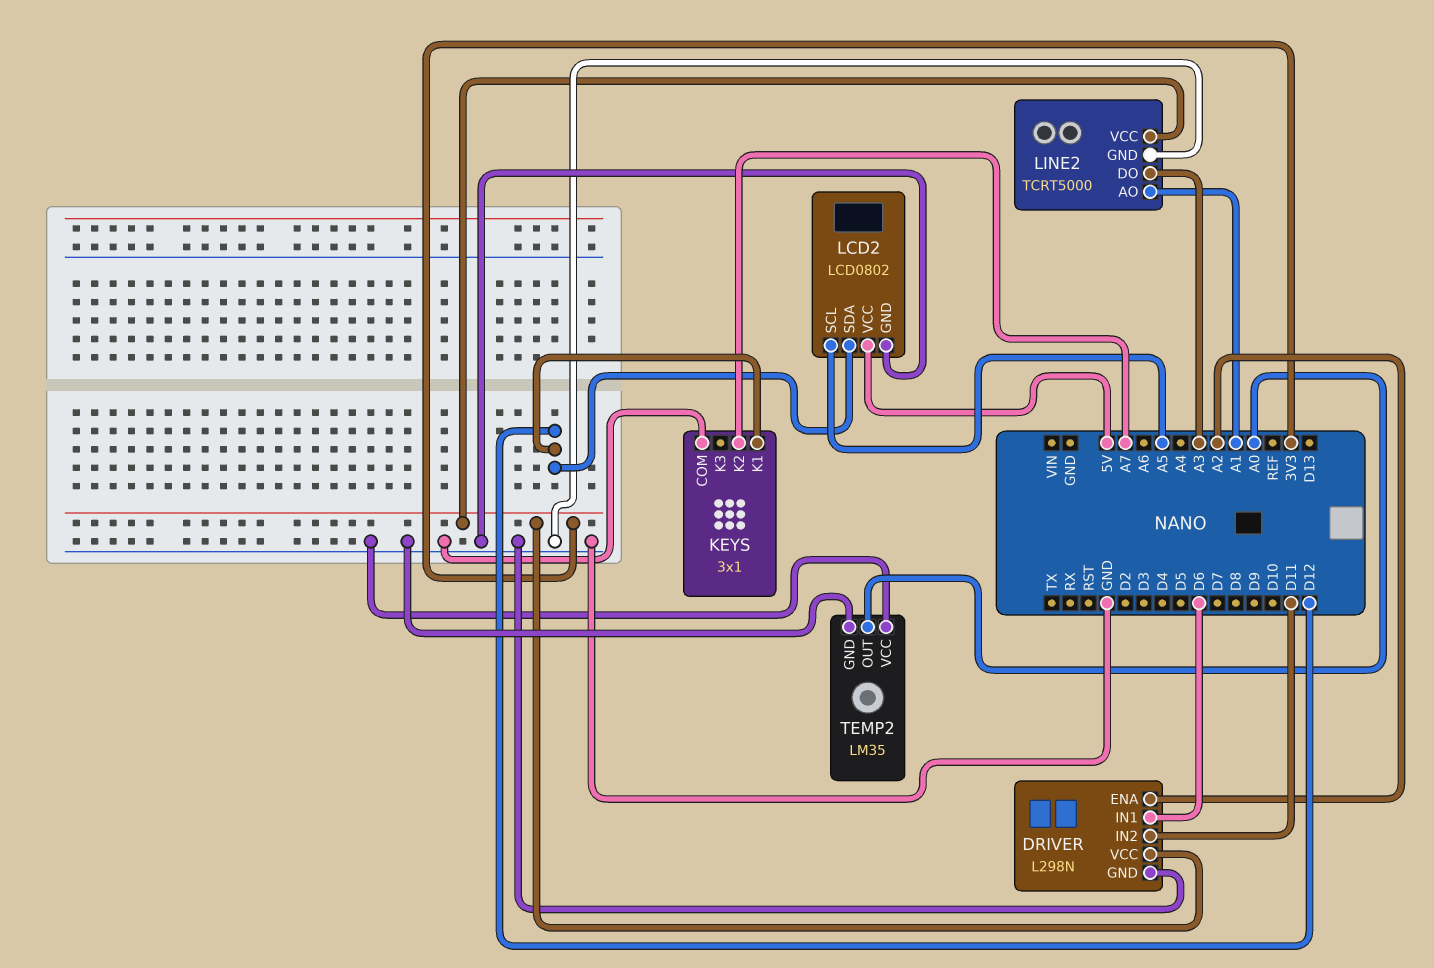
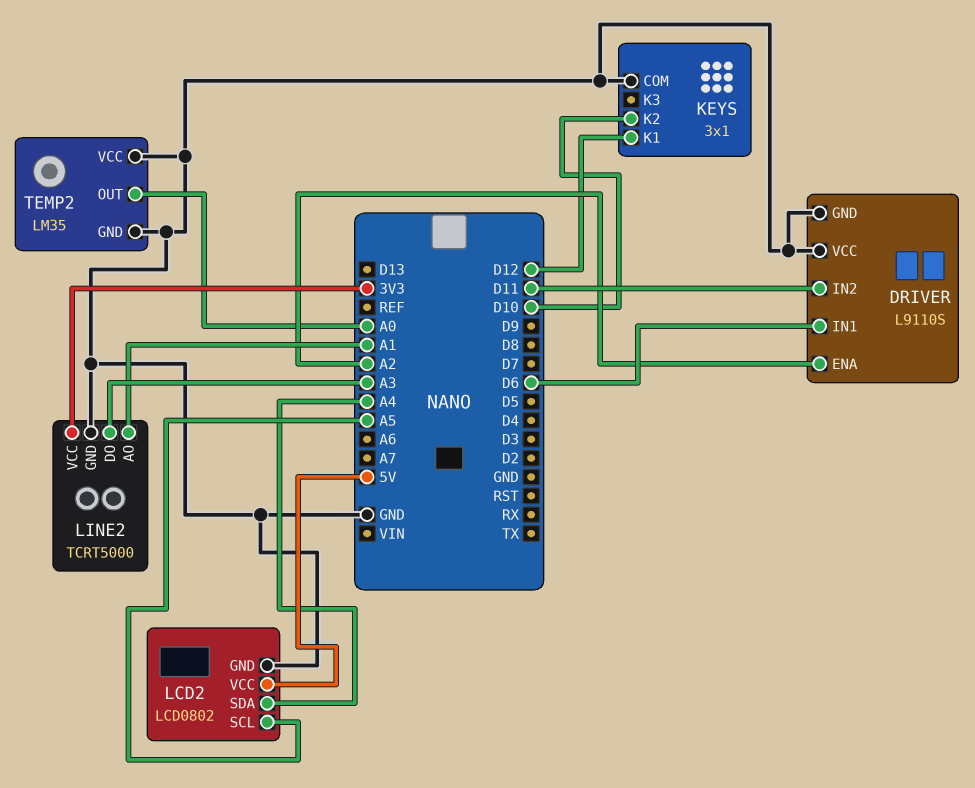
DRIVER: L298N -> L9110S
DRIVER pin VCC: 3V3 -> GND
KEYS pin K2: A7 -> D10
LCD2 pin SDA: D12 -> A4

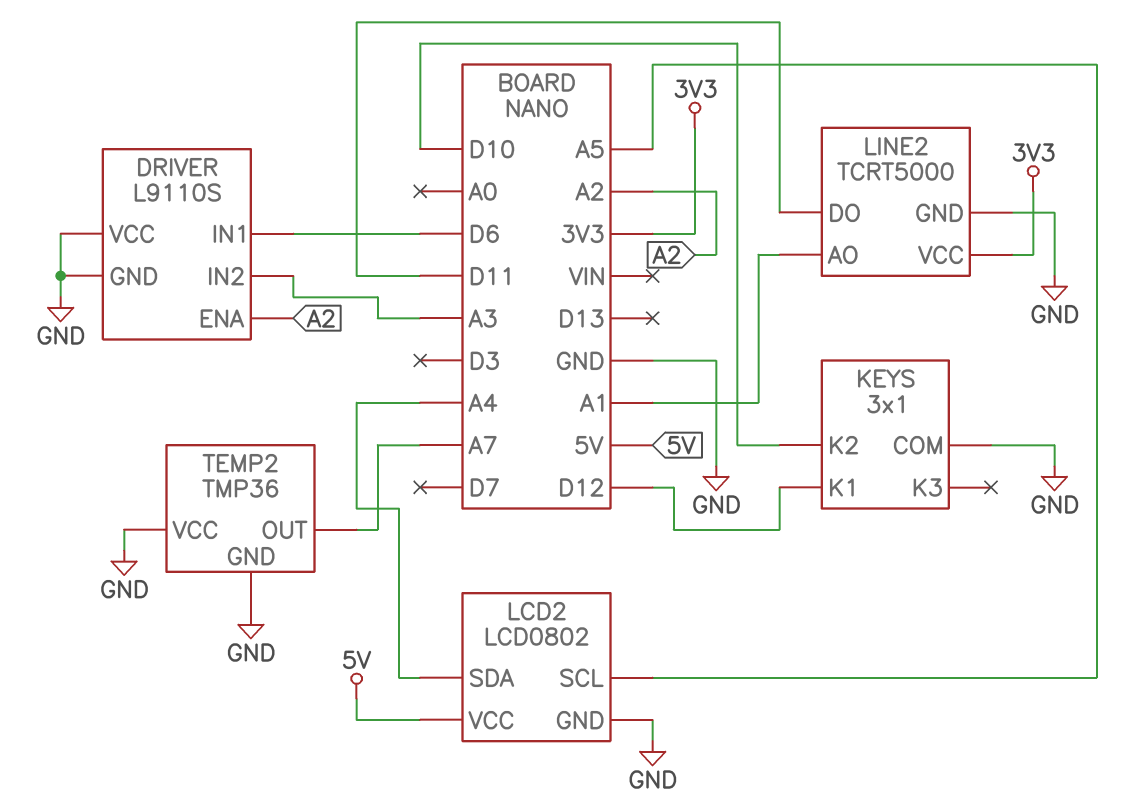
DRIVER pin IN2: D11 -> A3
LINE2 pin DO: A3 -> D11
TEMP2: LM35 -> TMP36
TEMP2 pin OUT: A0 -> A7

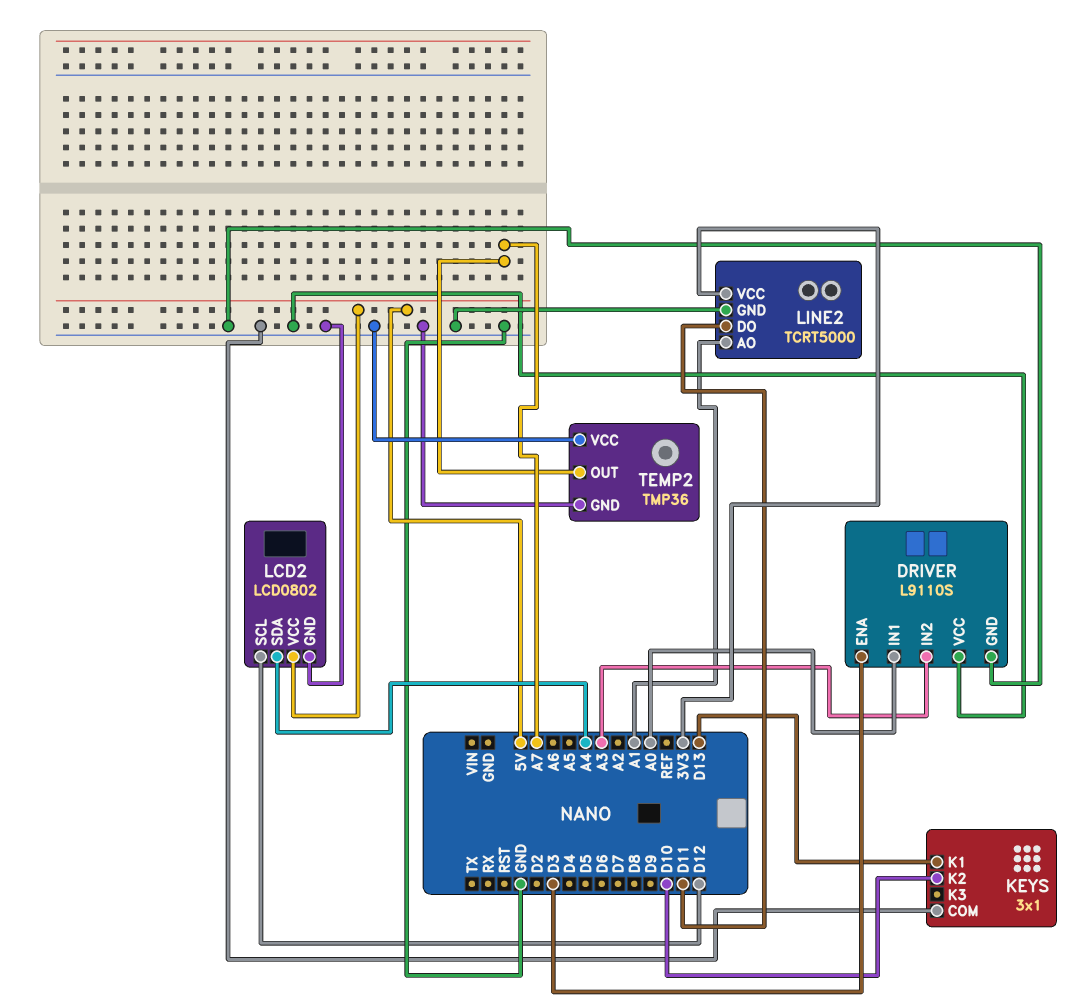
DRIVER pin ENA: A2 -> D3
DRIVER pin IN1: D6 -> A0
KEYS pin K1: D12 -> D13
LCD2 pin SCL: A5 -> D12

